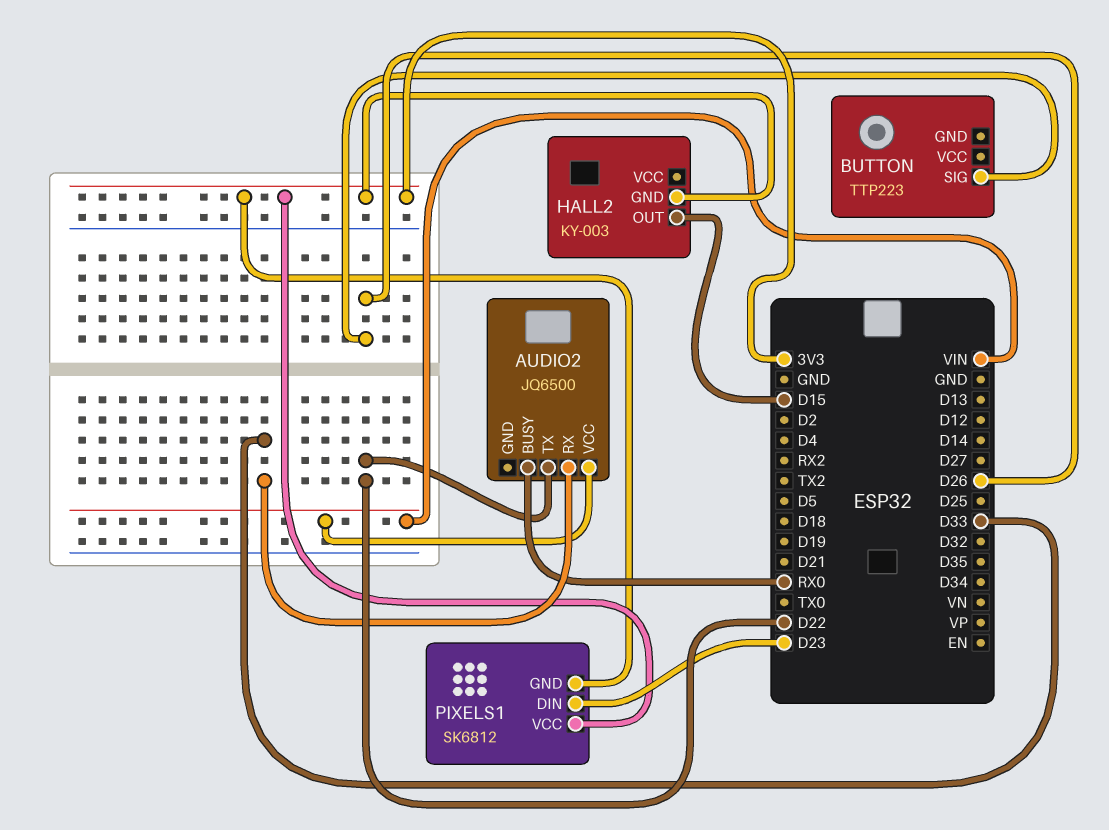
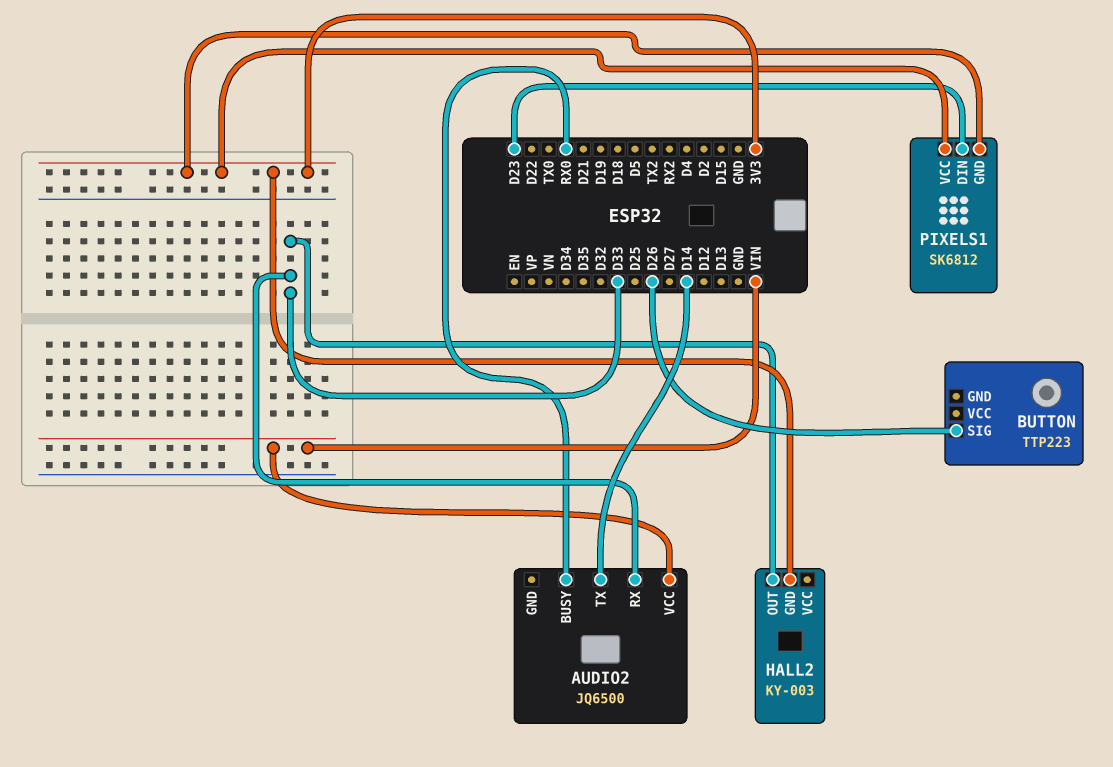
AUDIO2 pin TX: D22 -> D14
HALL2 pin OUT: D15 -> D33

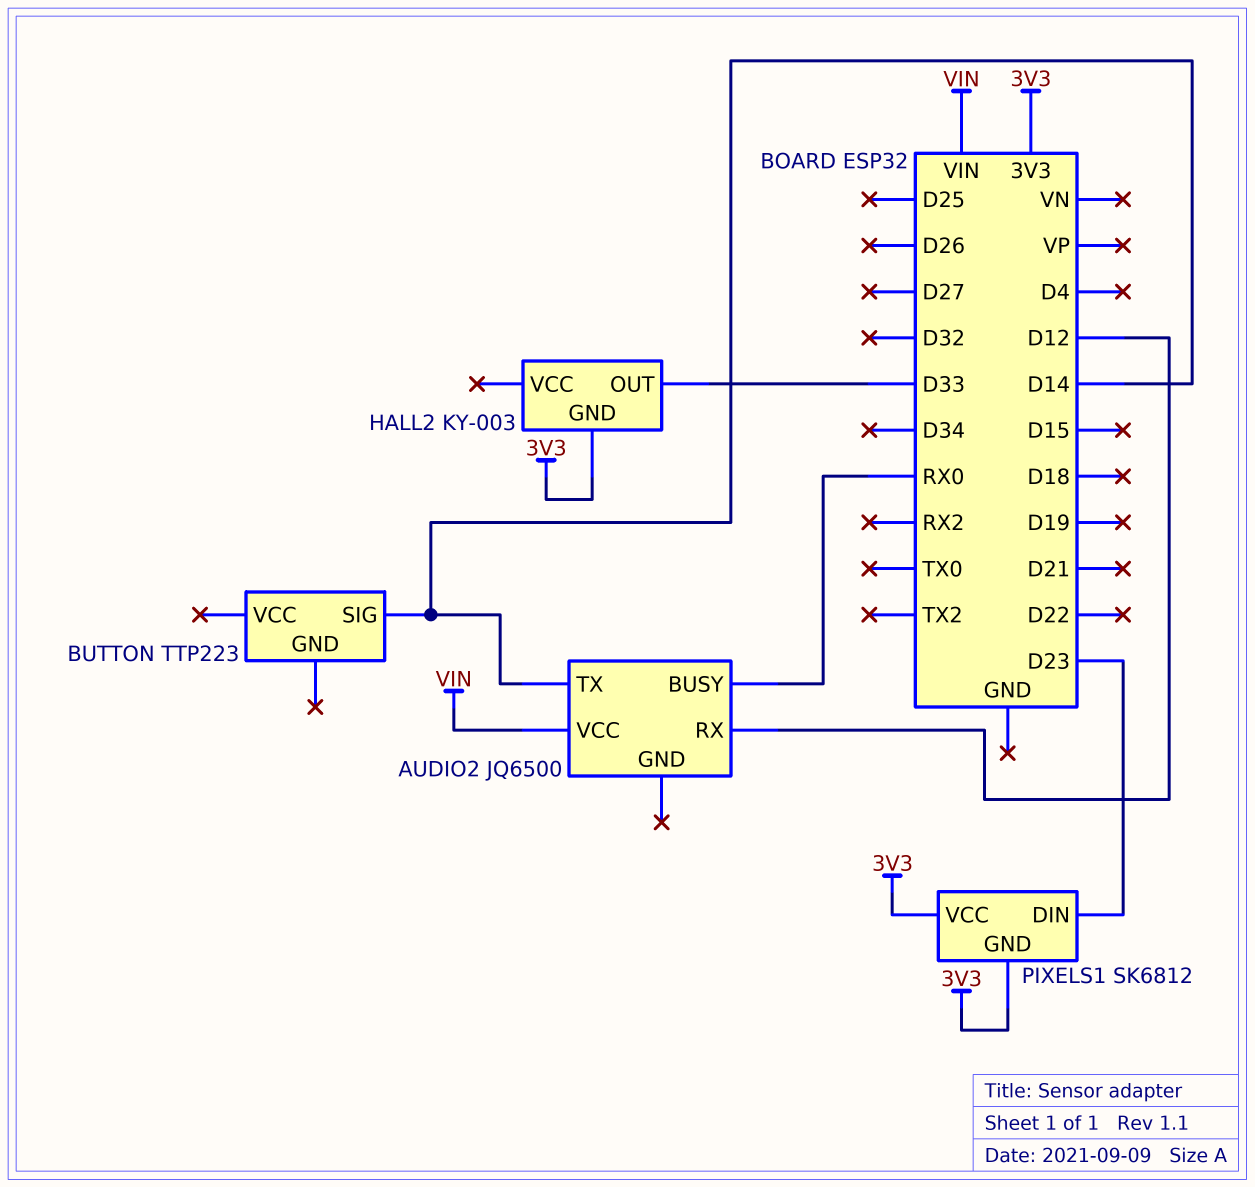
AUDIO2 pin RX: D33 -> D12
BUTTON pin SIG: D26 -> D14

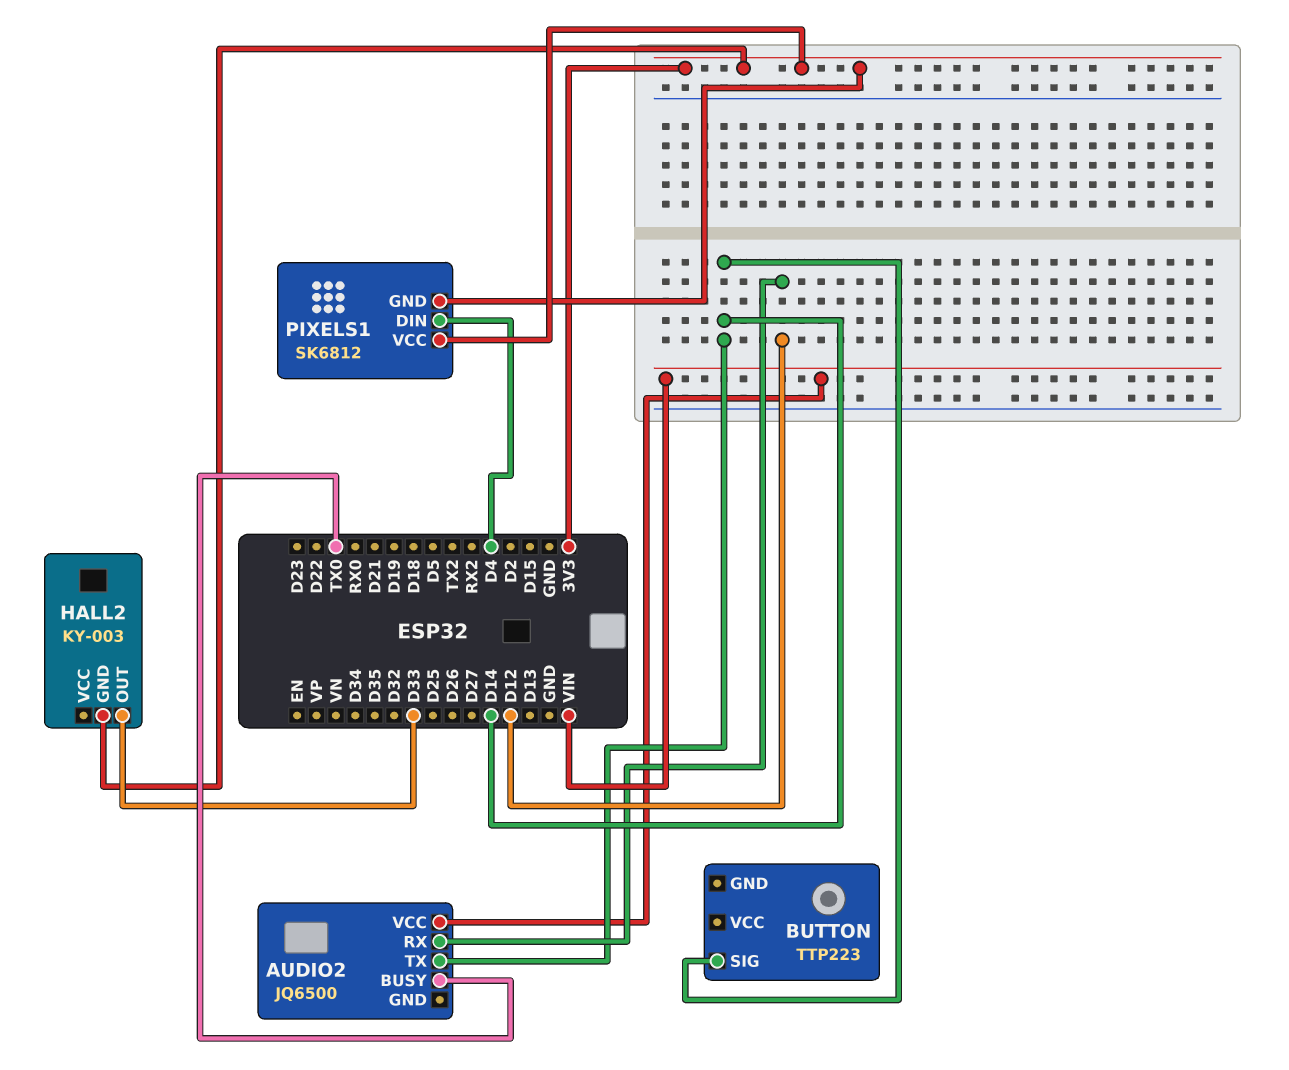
AUDIO2 pin BUSY: RX0 -> TX0
PIXELS1 pin DIN: D23 -> D4

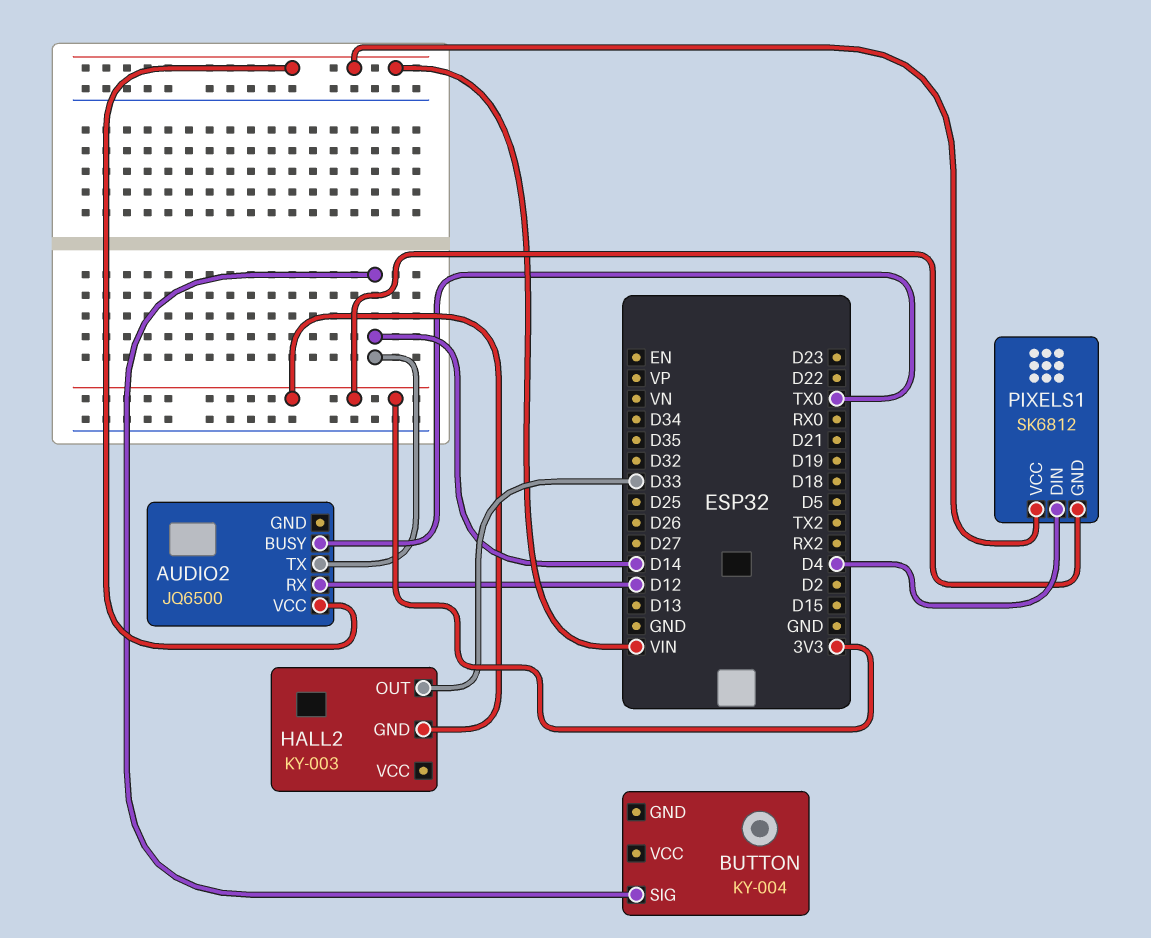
BUTTON: TTP223 -> KY-004
PIXELS1 pin VCC: 3V3 -> VIN

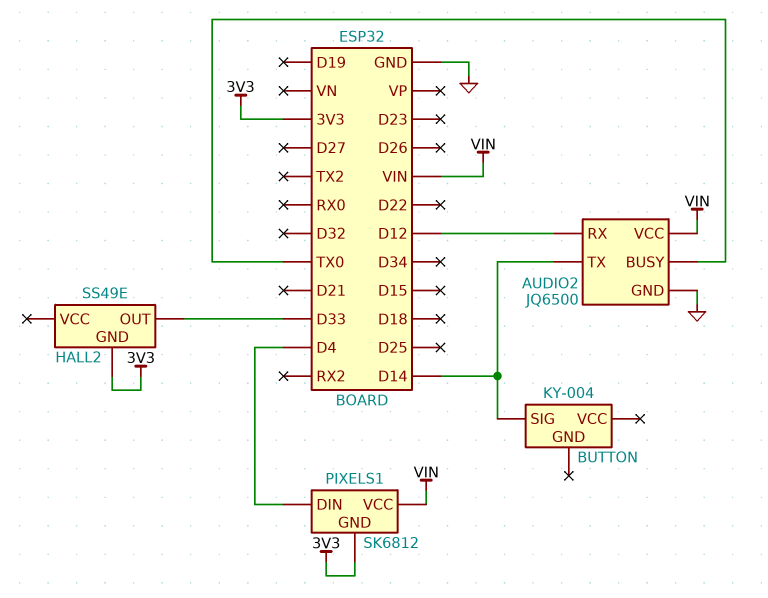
AUDIO2 pin GND: none -> GND
HALL2: KY-003 -> SS49E

